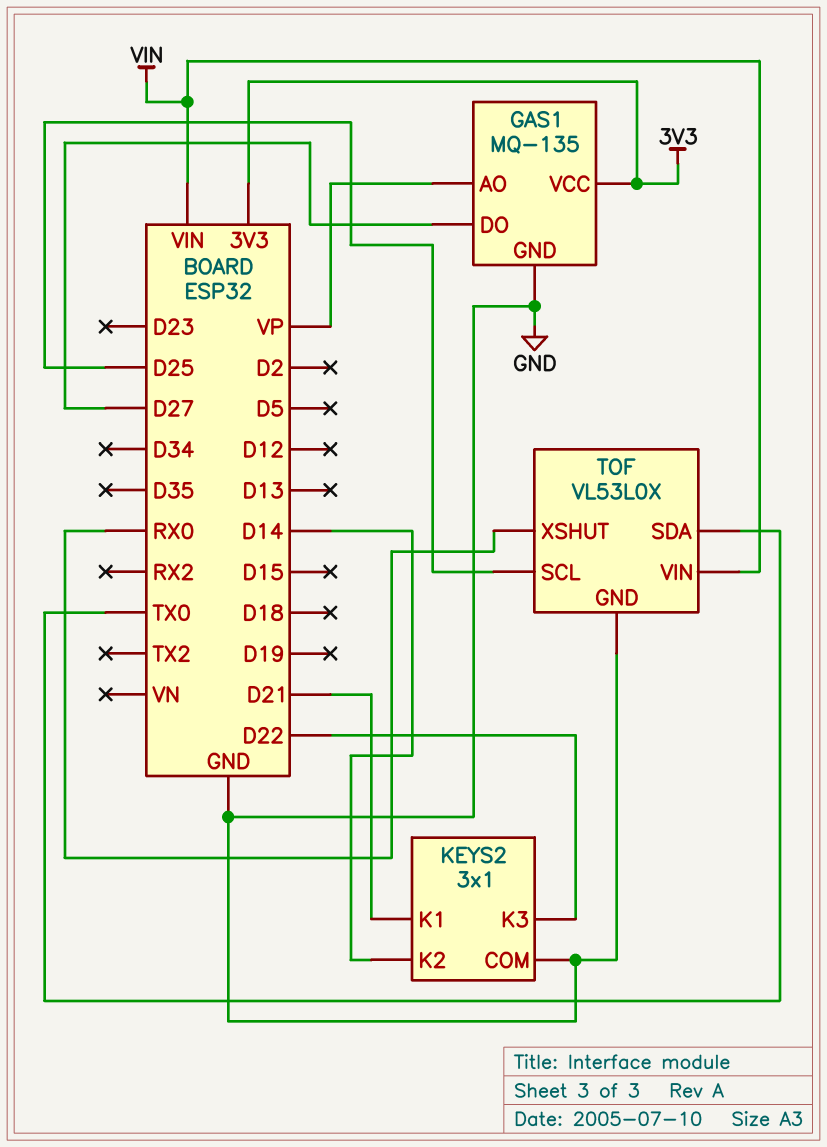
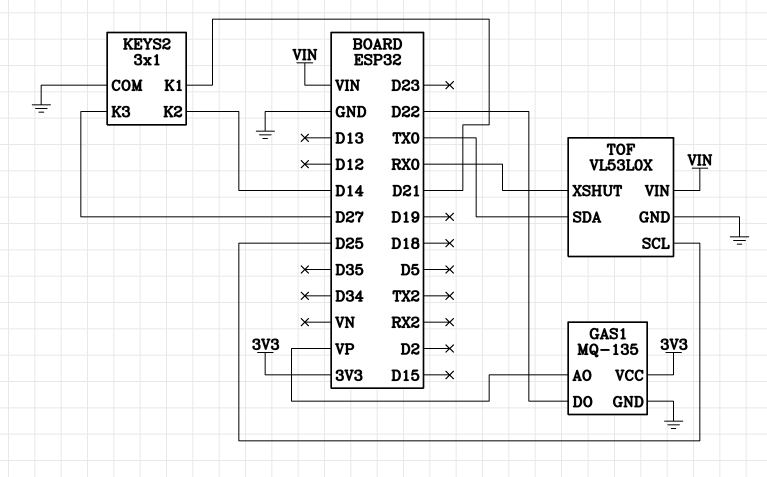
GAS1 pin DO: D27 -> D22
KEYS2 pin K3: D22 -> D27

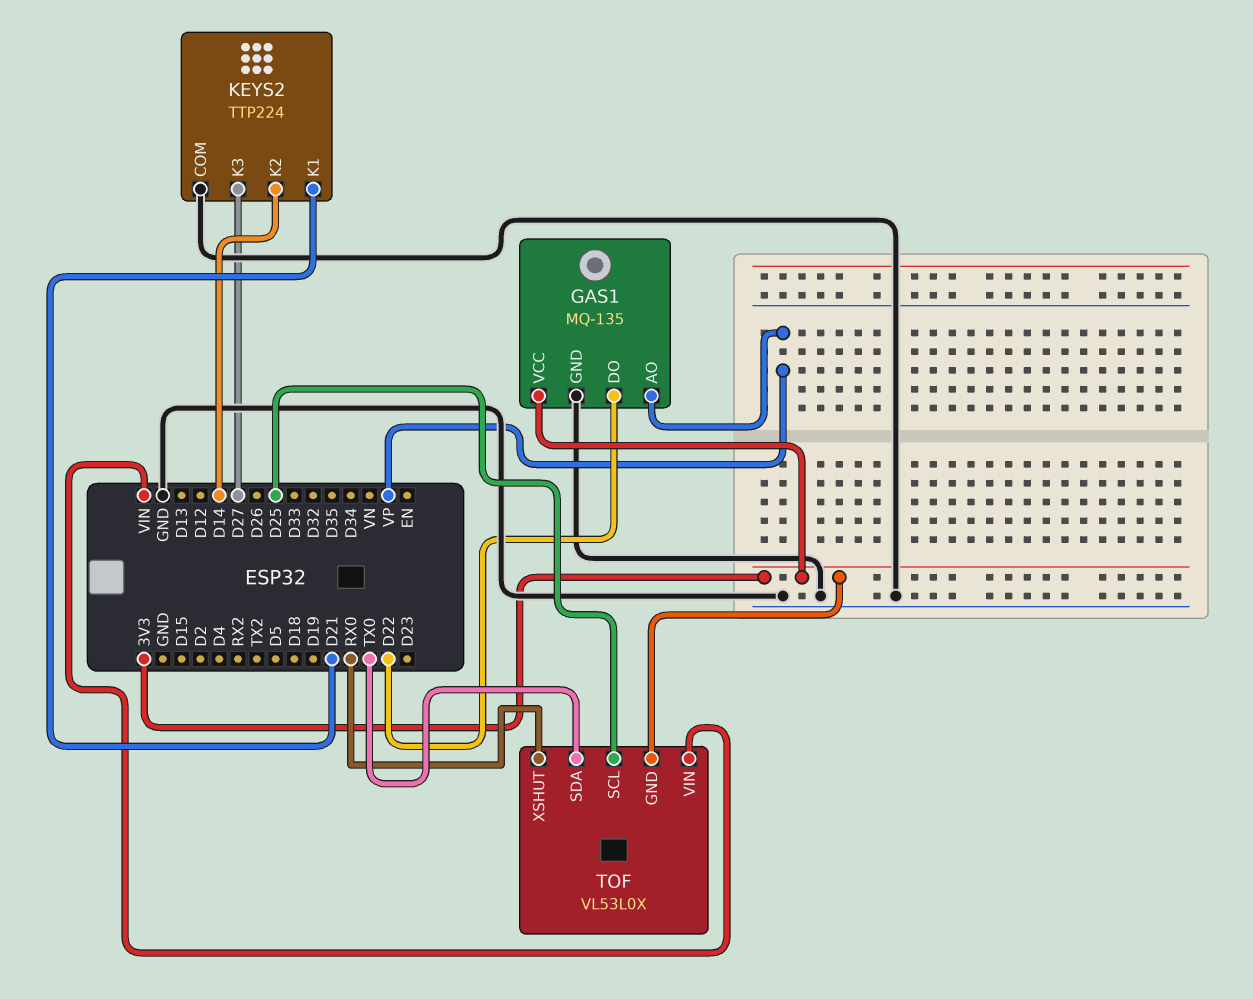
KEYS2: 3x1 -> TTP224
TOF pin GND: GND -> 3V3

